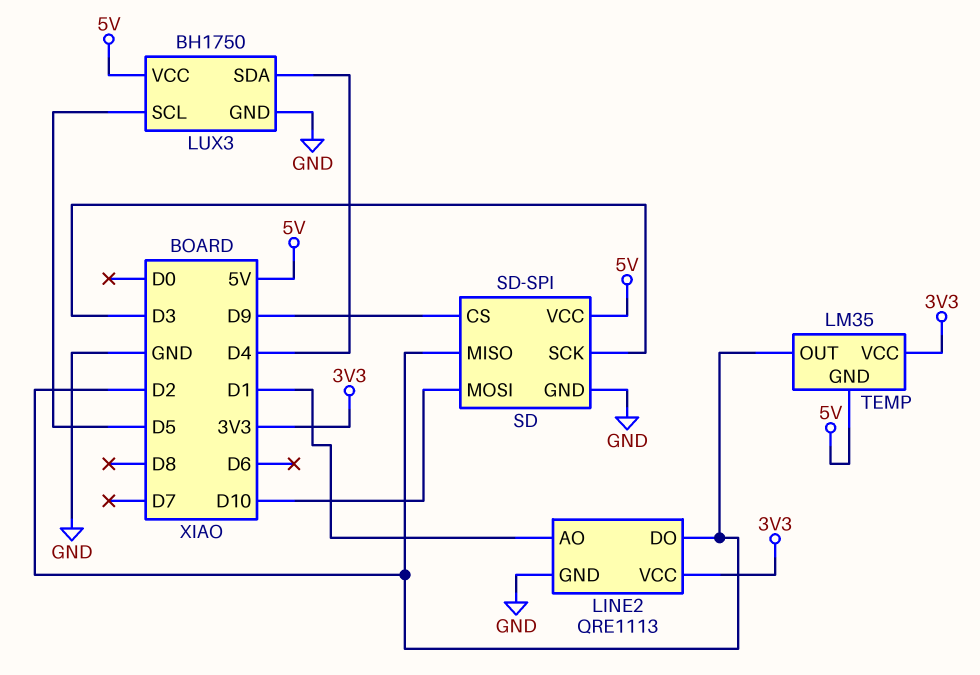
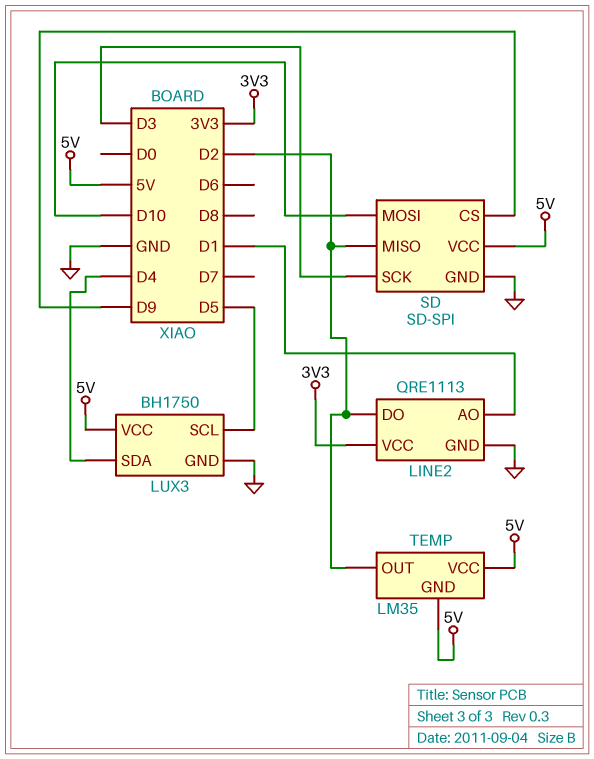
TEMP pin VCC: 3V3 -> 5V

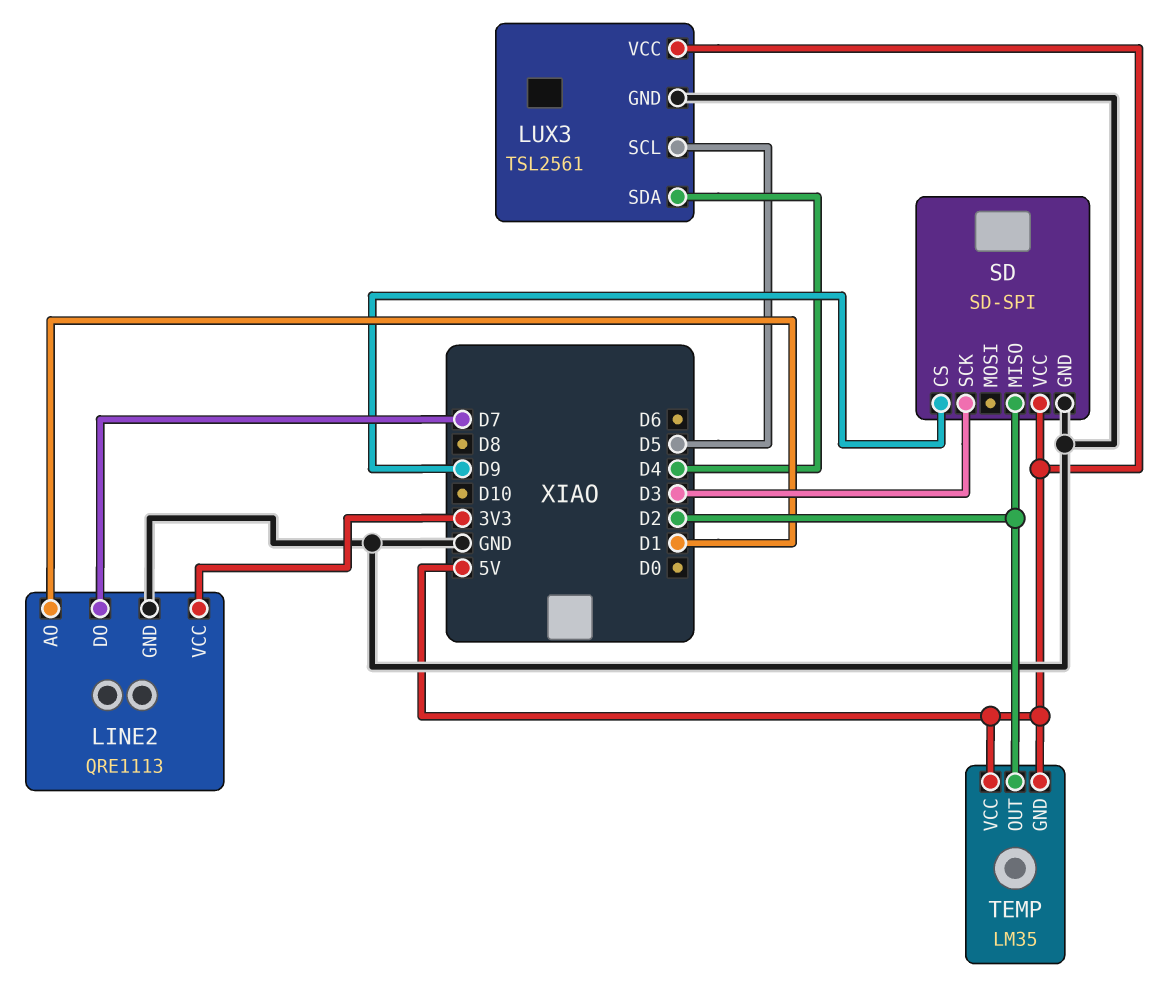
LINE2 pin DO: D2 -> D7
LUX3: BH1750 -> TSL2561
SD pin MOSI: D10 -> none

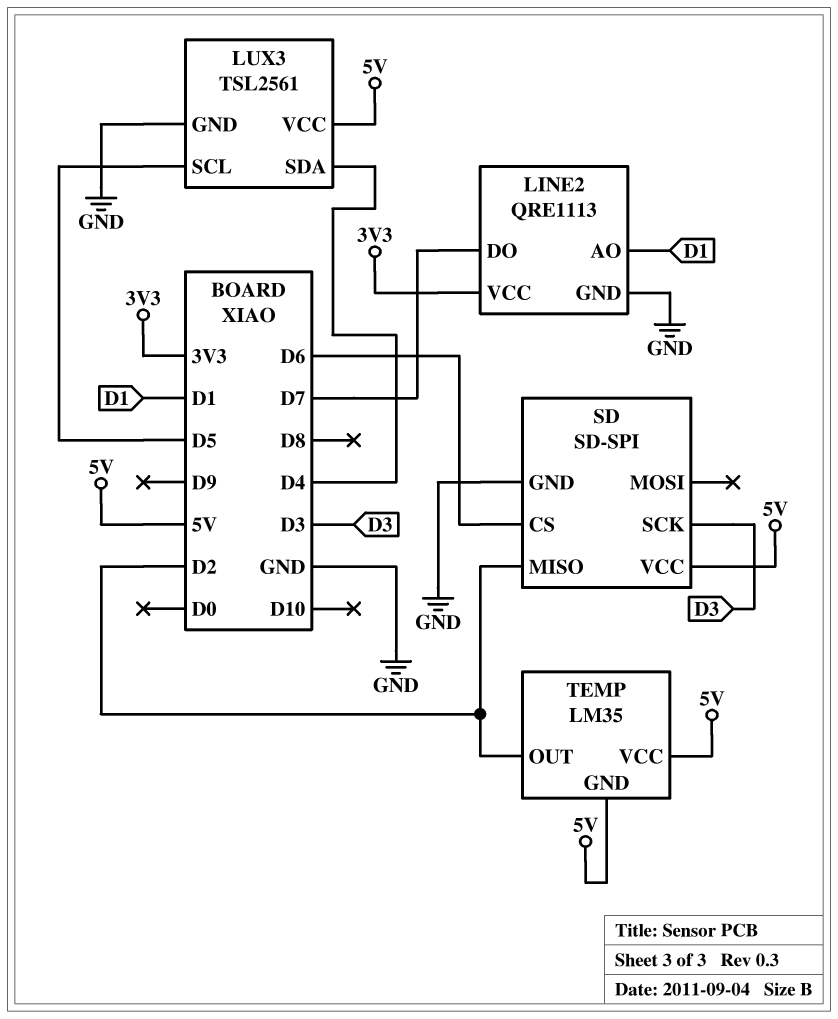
SD pin CS: D9 -> D6

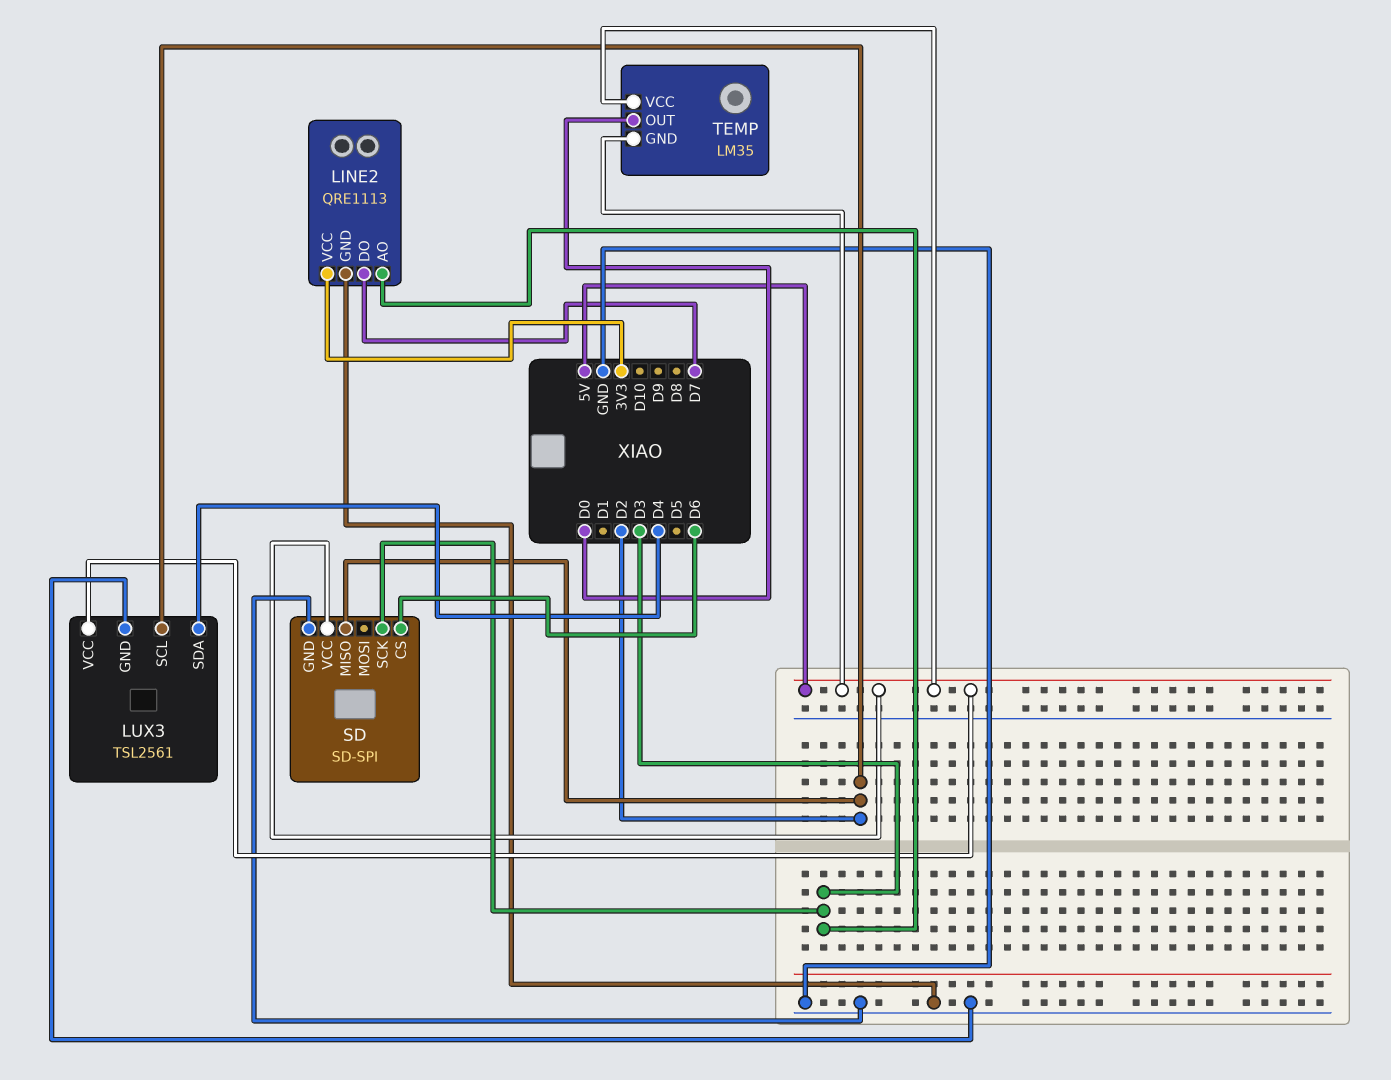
LINE2 pin AO: D1 -> D3
LUX3 pin SCL: D5 -> D2
TEMP pin OUT: D2 -> D0

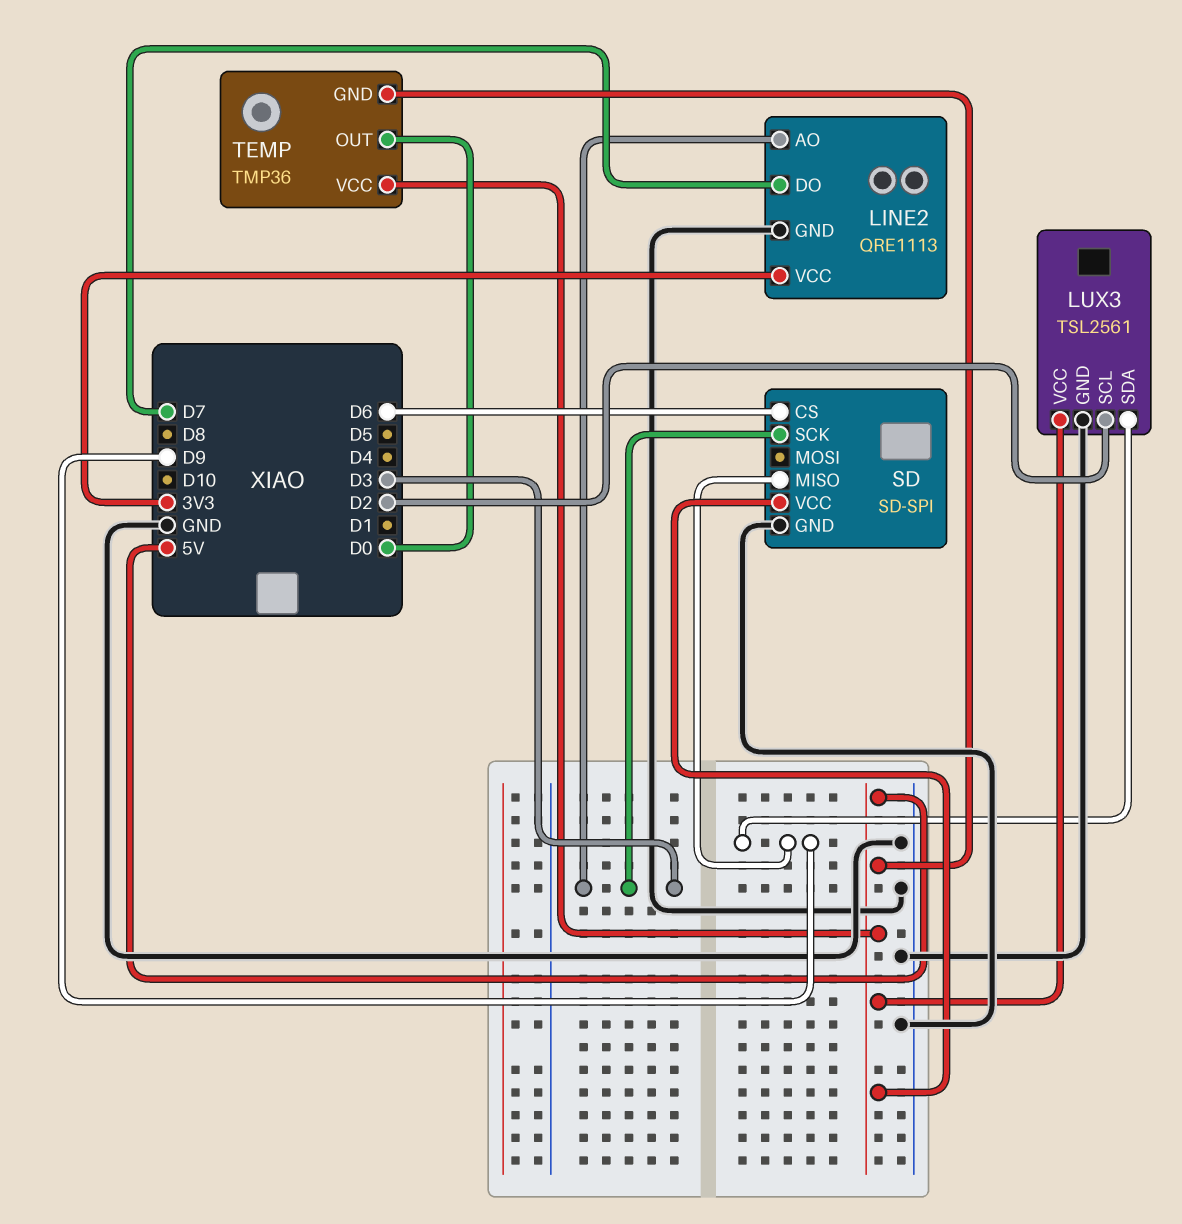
LUX3 pin SDA: D4 -> D9
SD pin MISO: D2 -> D9
TEMP: LM35 -> TMP36

